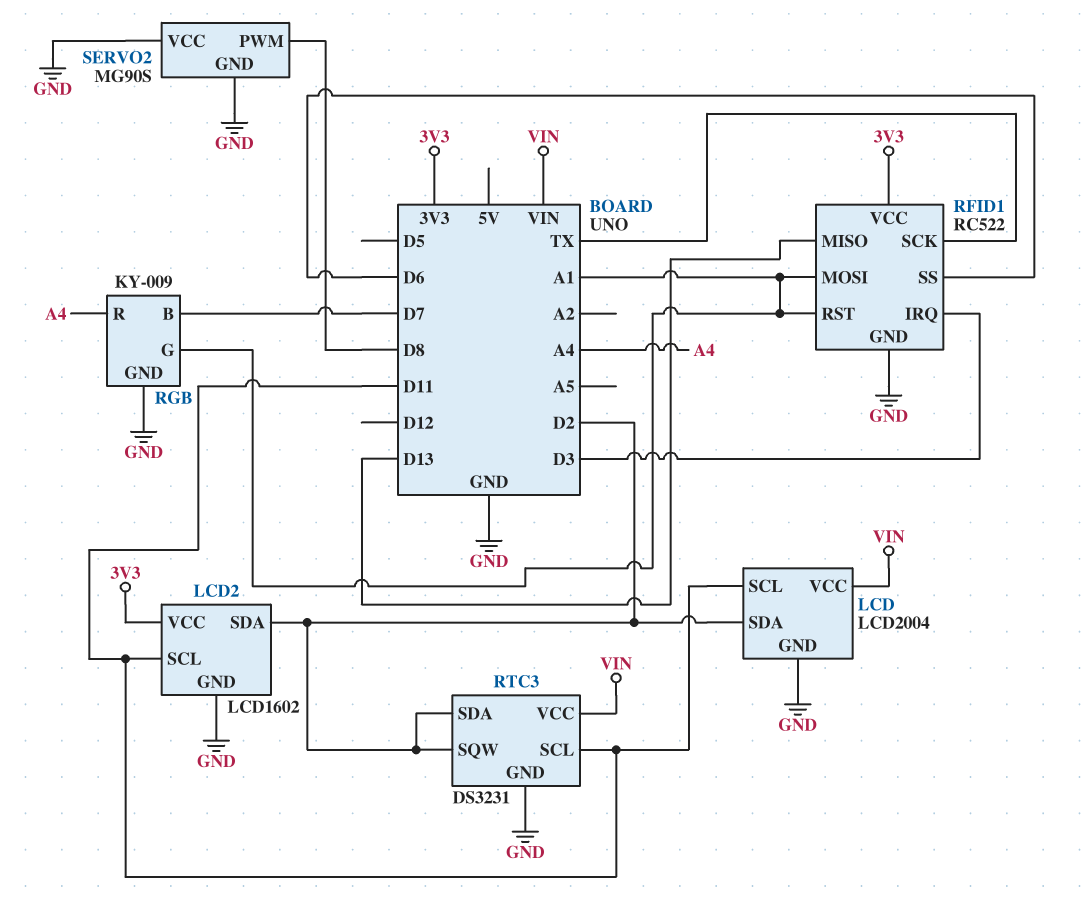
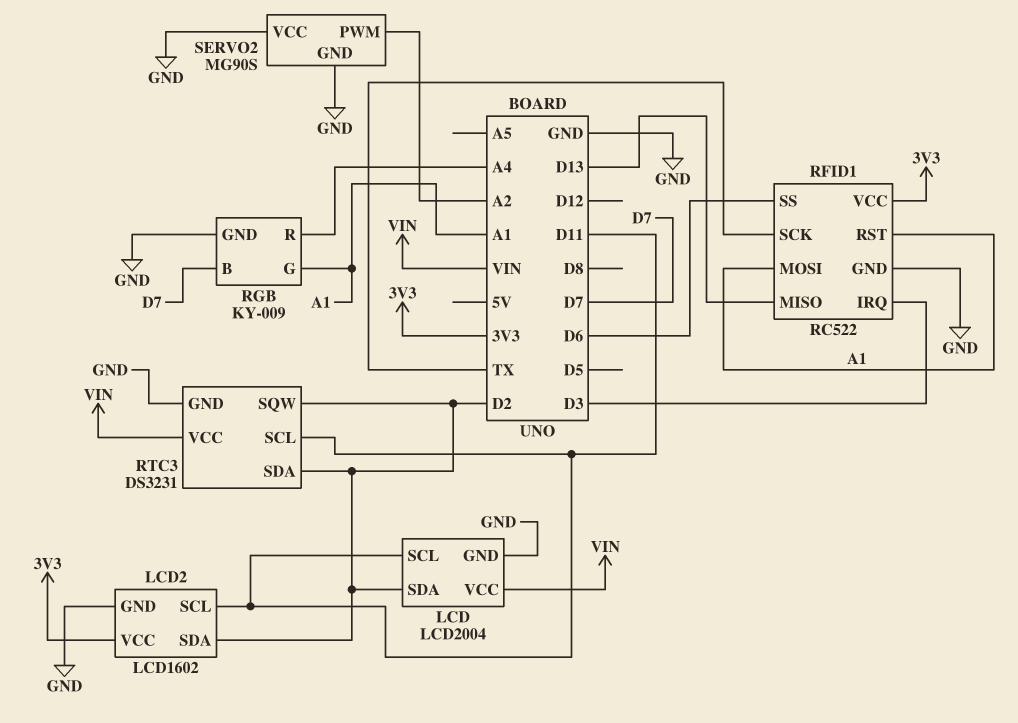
SERVO2 pin PWM: D8 -> A2

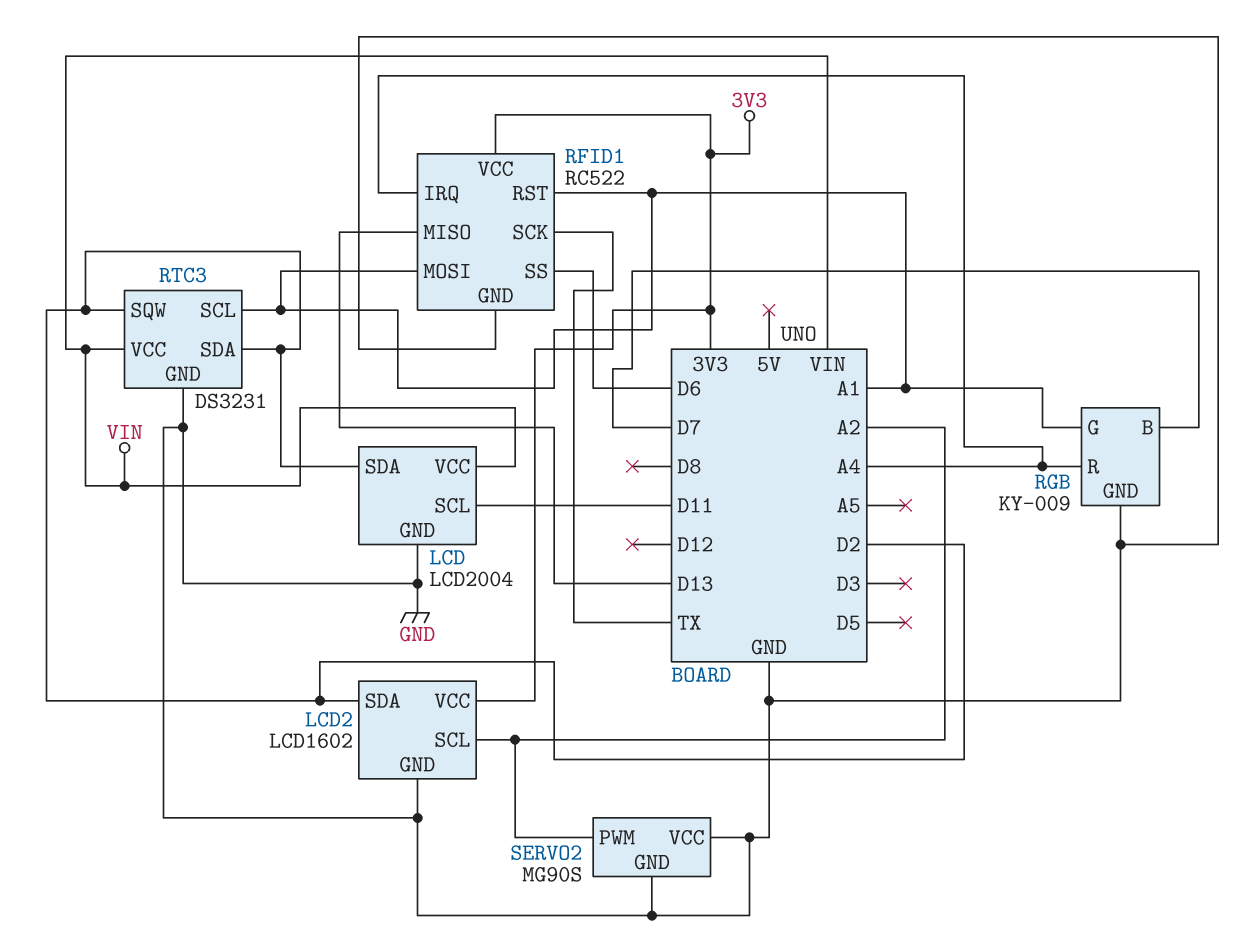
LCD2 pin SCL: D11 -> A2
RFID1 pin IRQ: D3 -> A4
RTC3 pin SCL: D11 -> A1

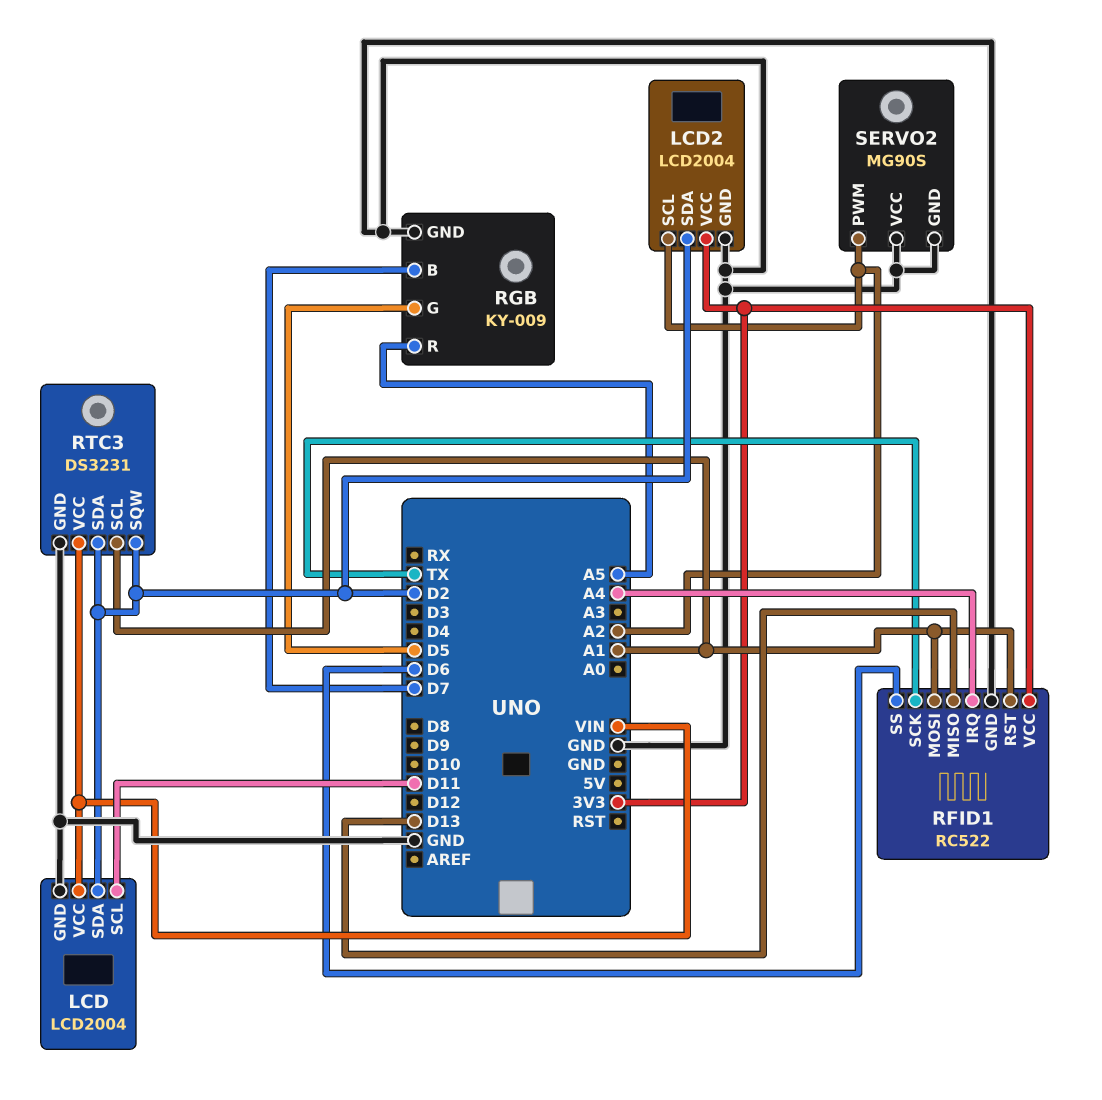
LCD2: LCD1602 -> LCD2004
RGB pin G: A1 -> D5
RGB pin R: A4 -> A5

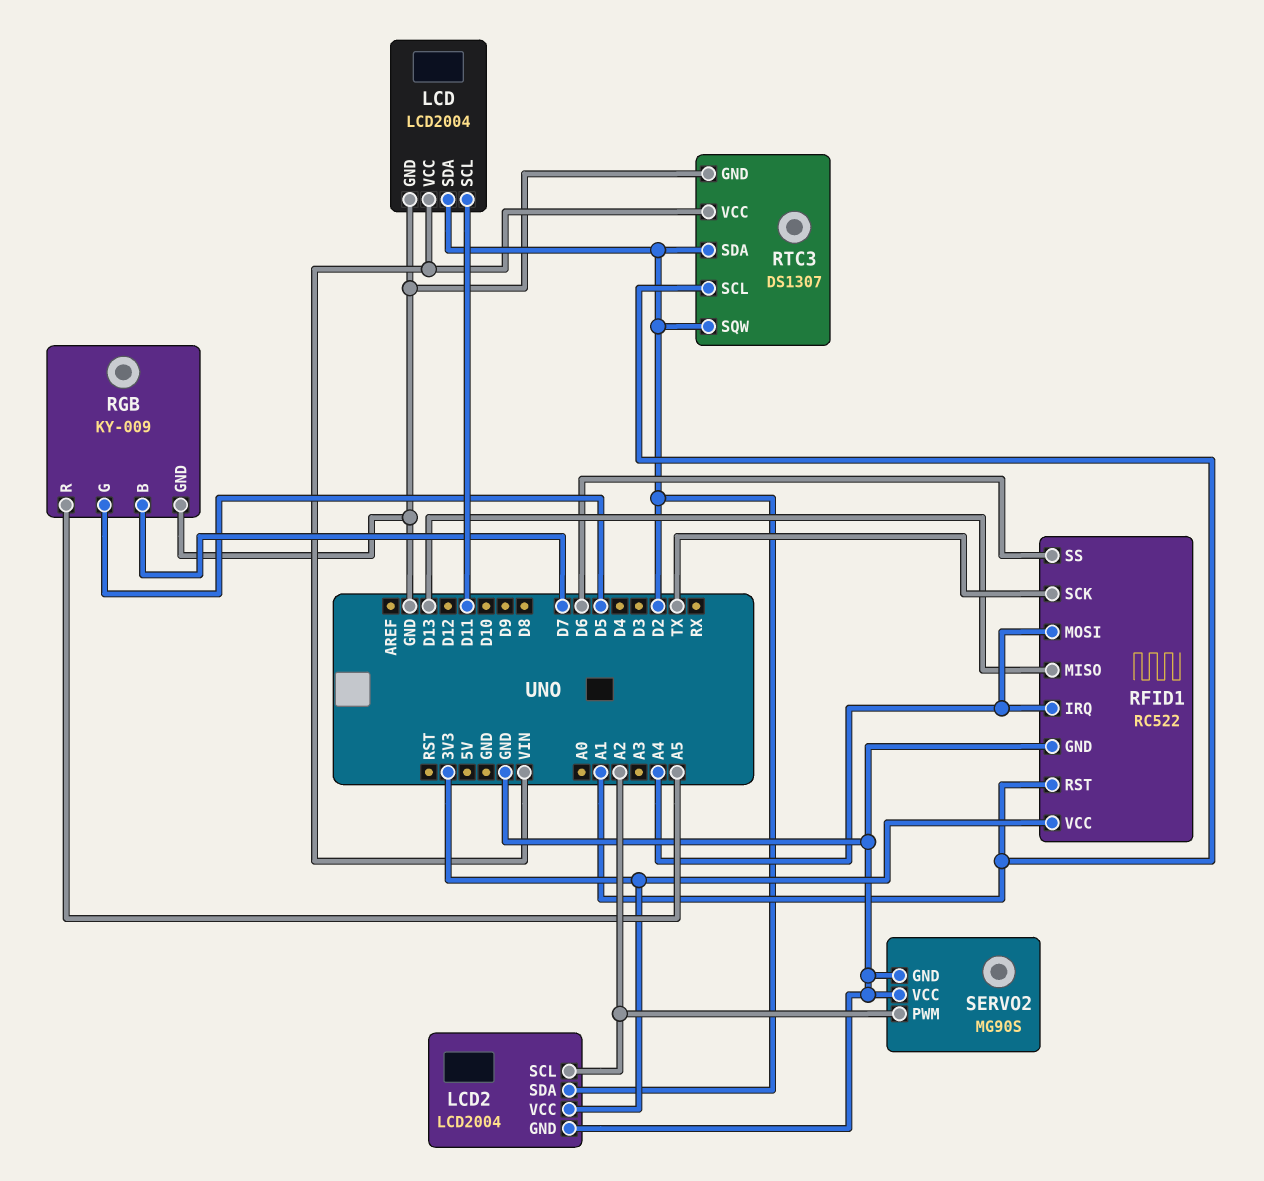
RFID1 pin MOSI: A1 -> A4
RTC3: DS3231 -> DS1307

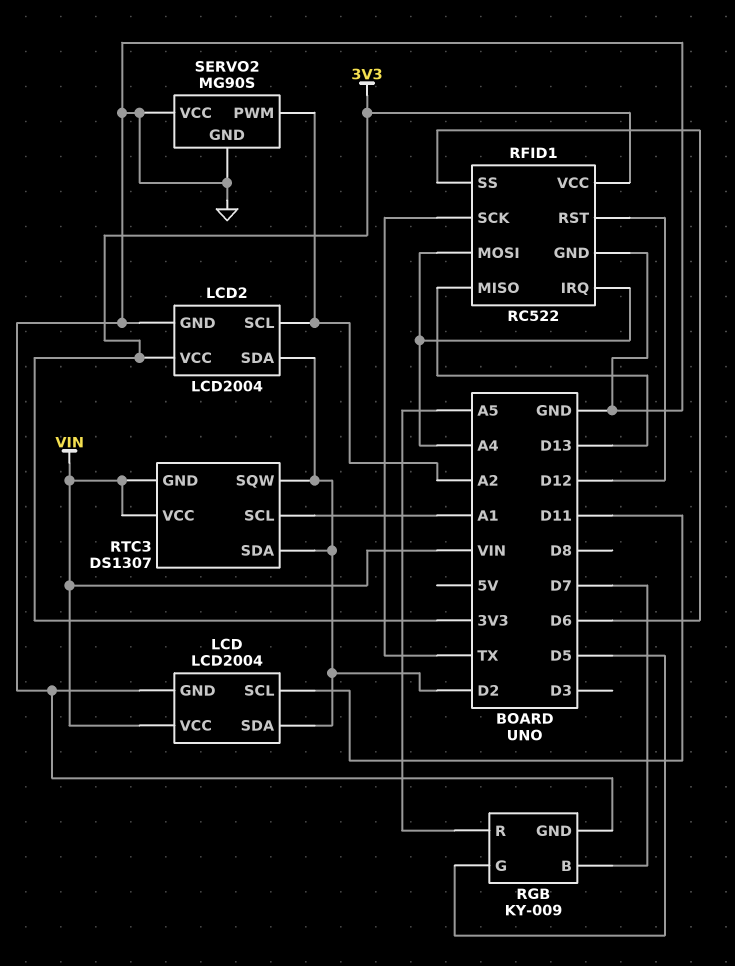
RFID1 pin RST: A1 -> D12
RTC3 pin GND: GND -> VIN

